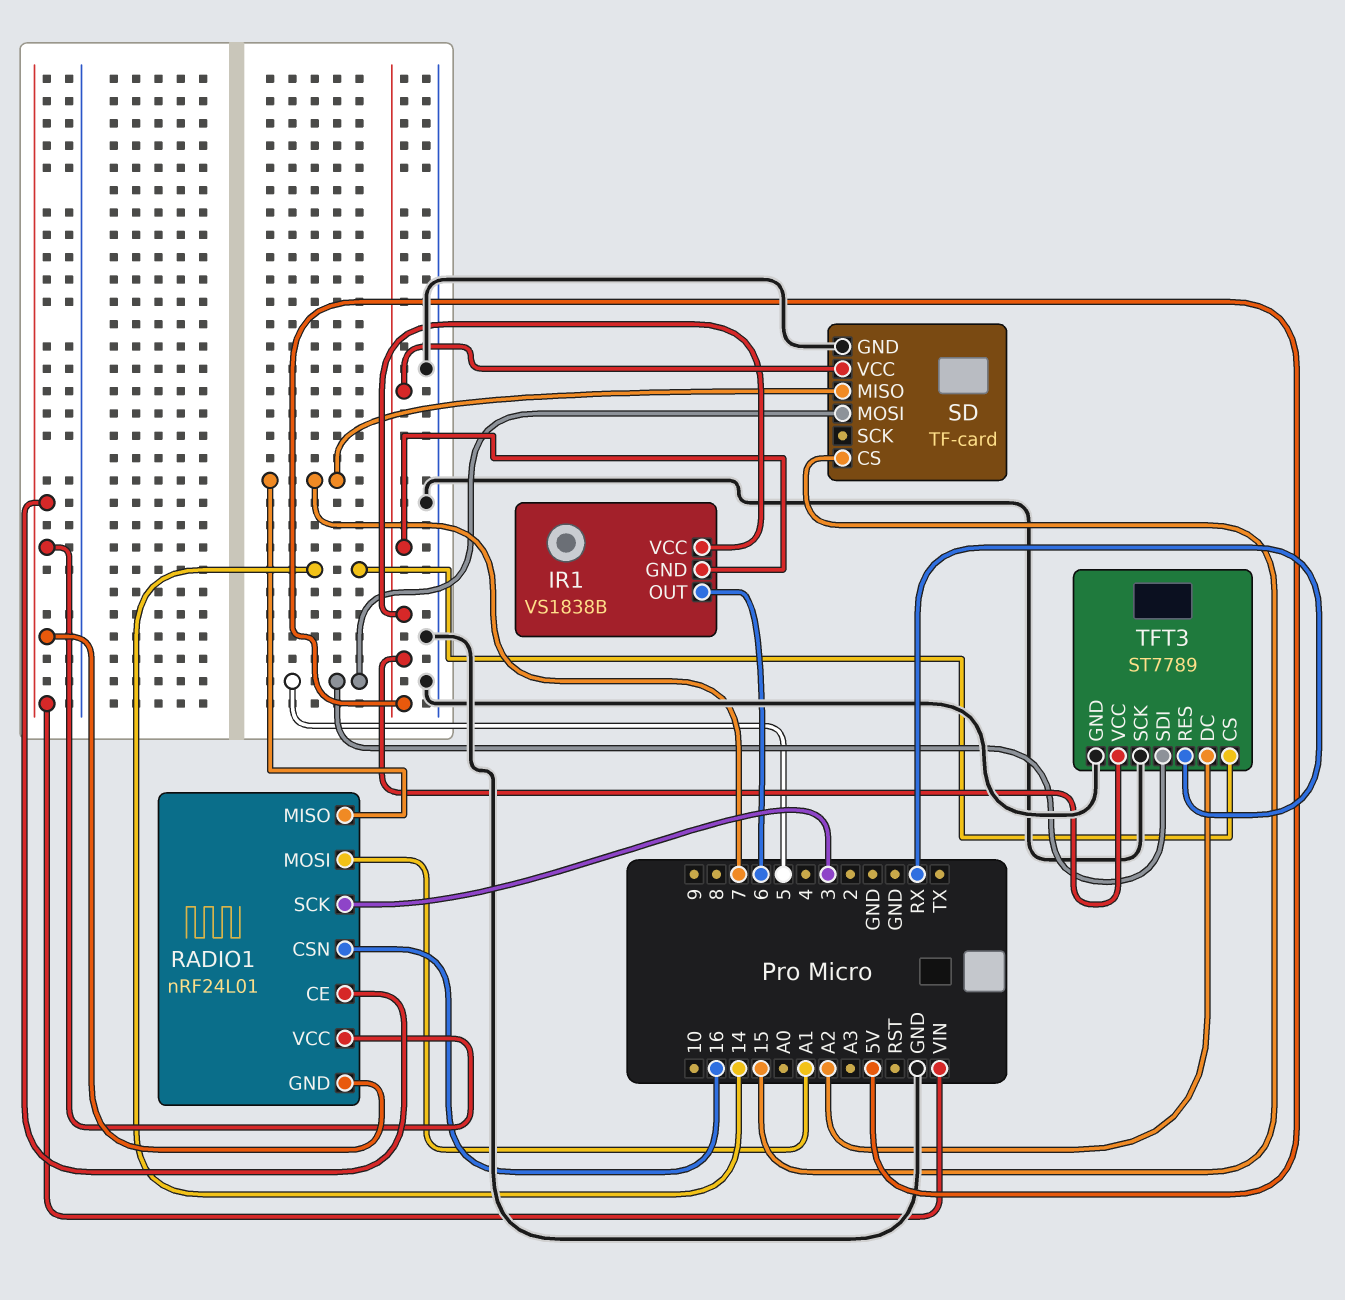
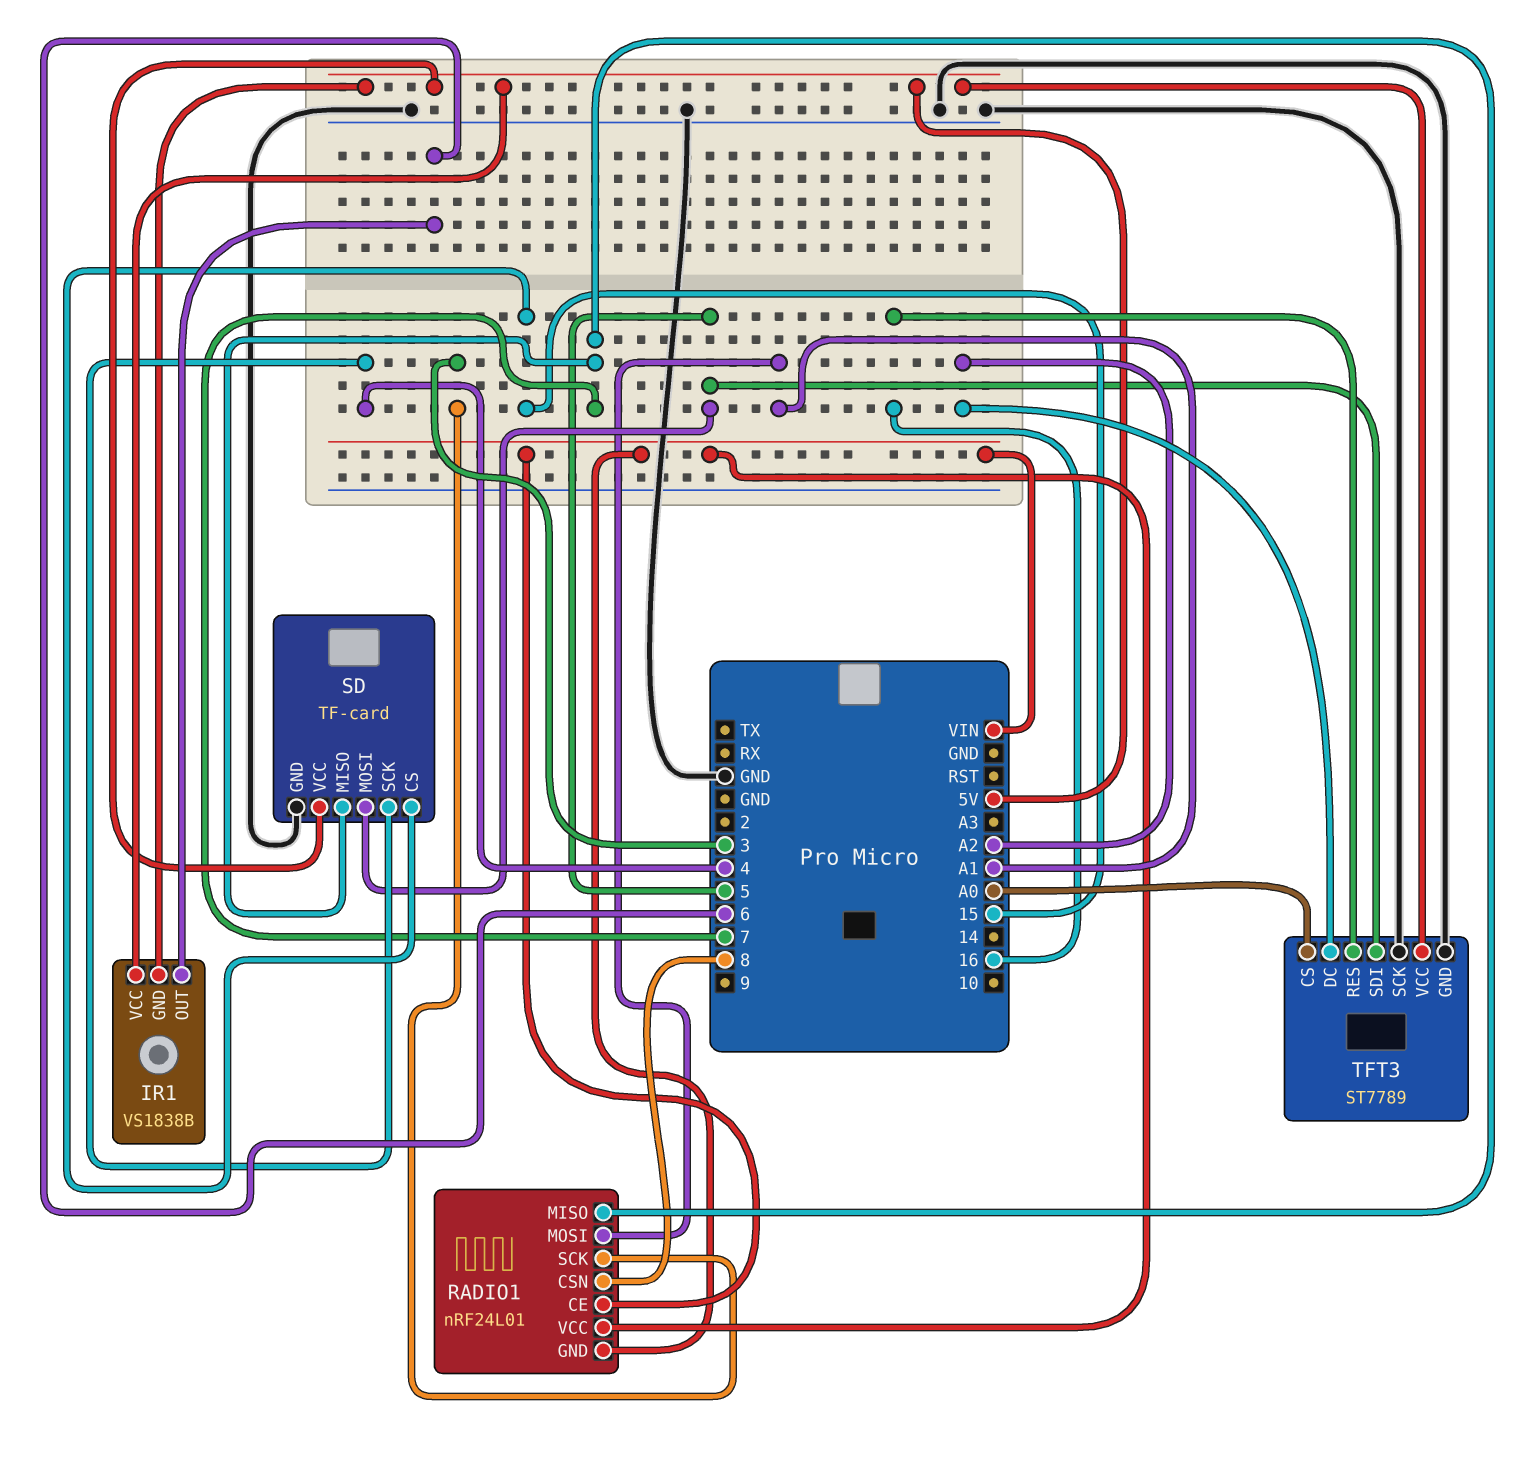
RADIO1 pin CSN: 16 -> 8
SD pin SCK: none -> 4
TFT3 pin CS: 14 -> A0
TFT3 pin RES: RX -> 16

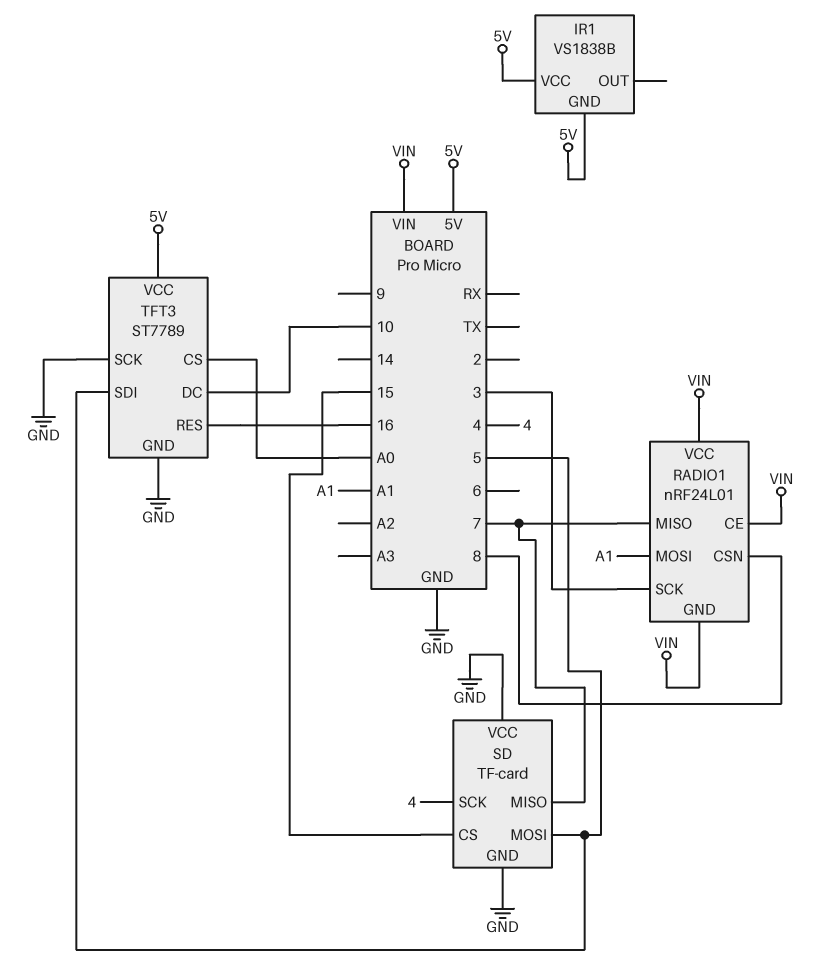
IR1 pin OUT: 6 -> none
SD pin VCC: 5V -> GND
TFT3 pin DC: A2 -> 10

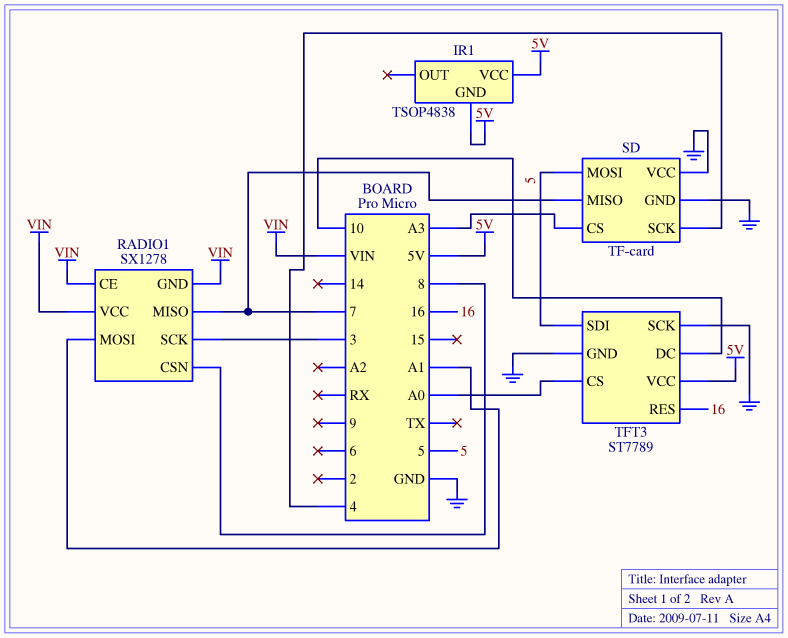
IR1: VS1838B -> TSOP4838
RADIO1: nRF24L01 -> SX1278
SD pin CS: 15 -> A3

